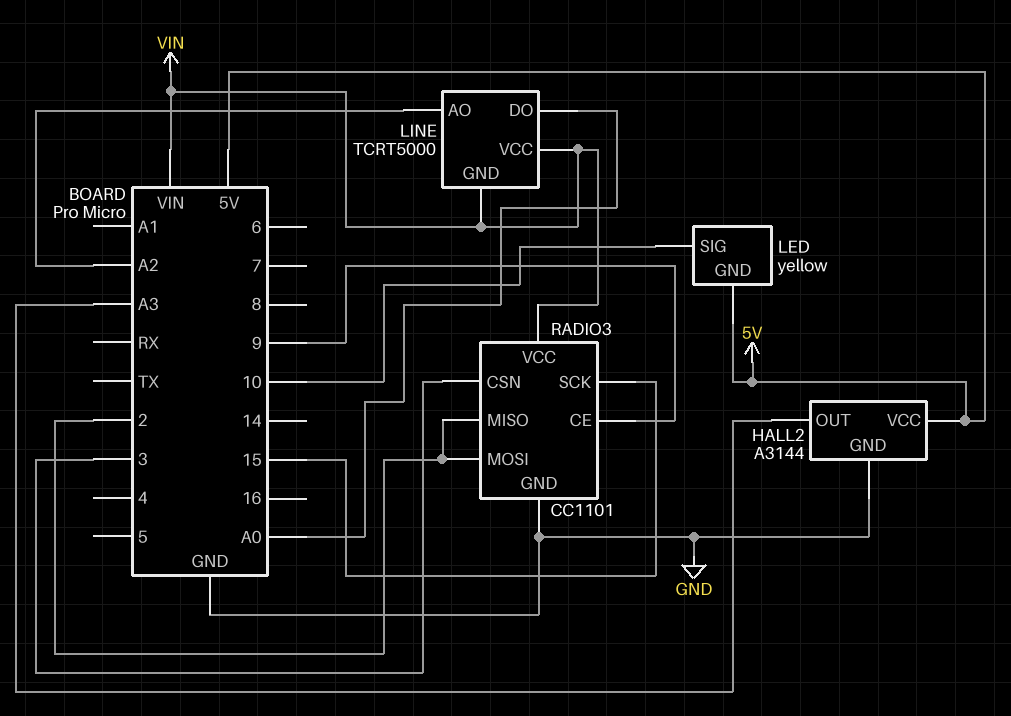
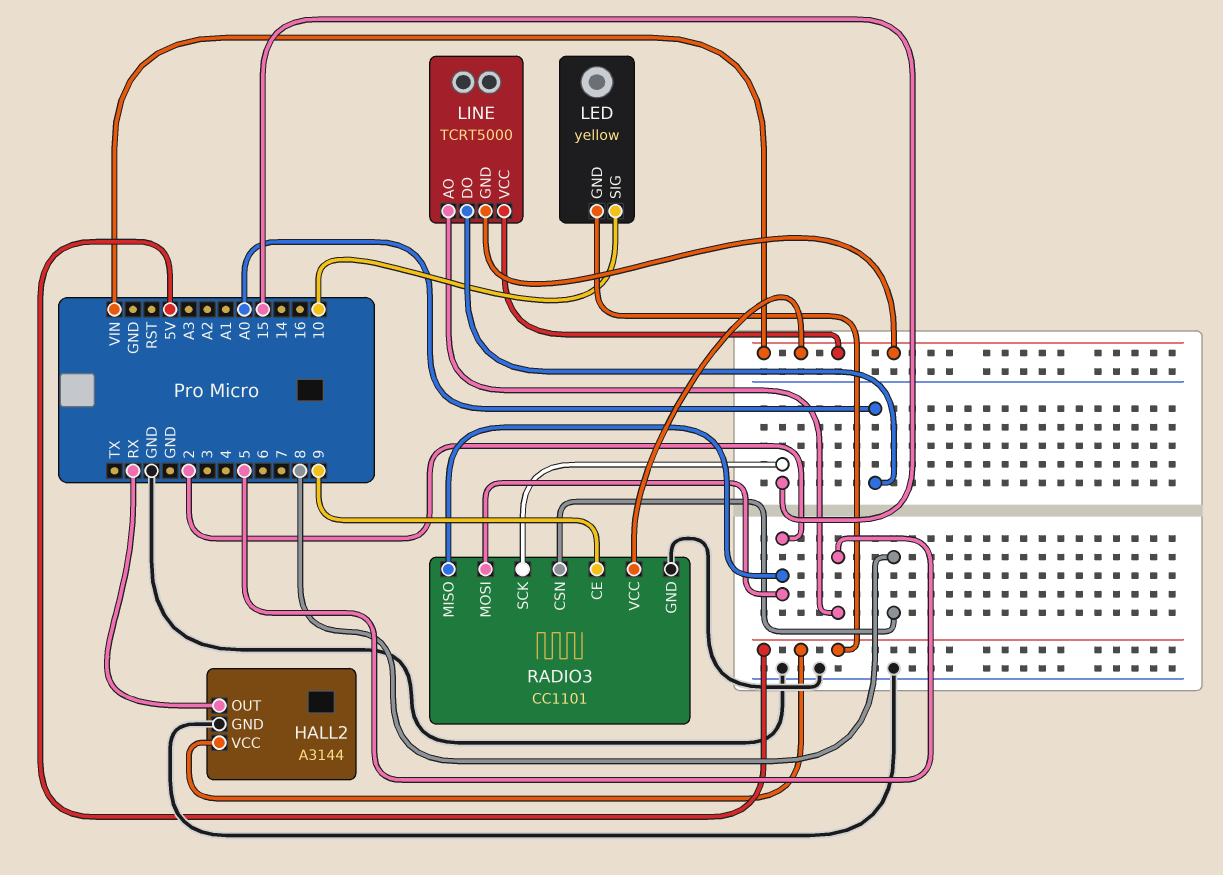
HALL2 pin OUT: A3 -> RX
LINE pin AO: A2 -> 5
RADIO3 pin CSN: 3 -> 8

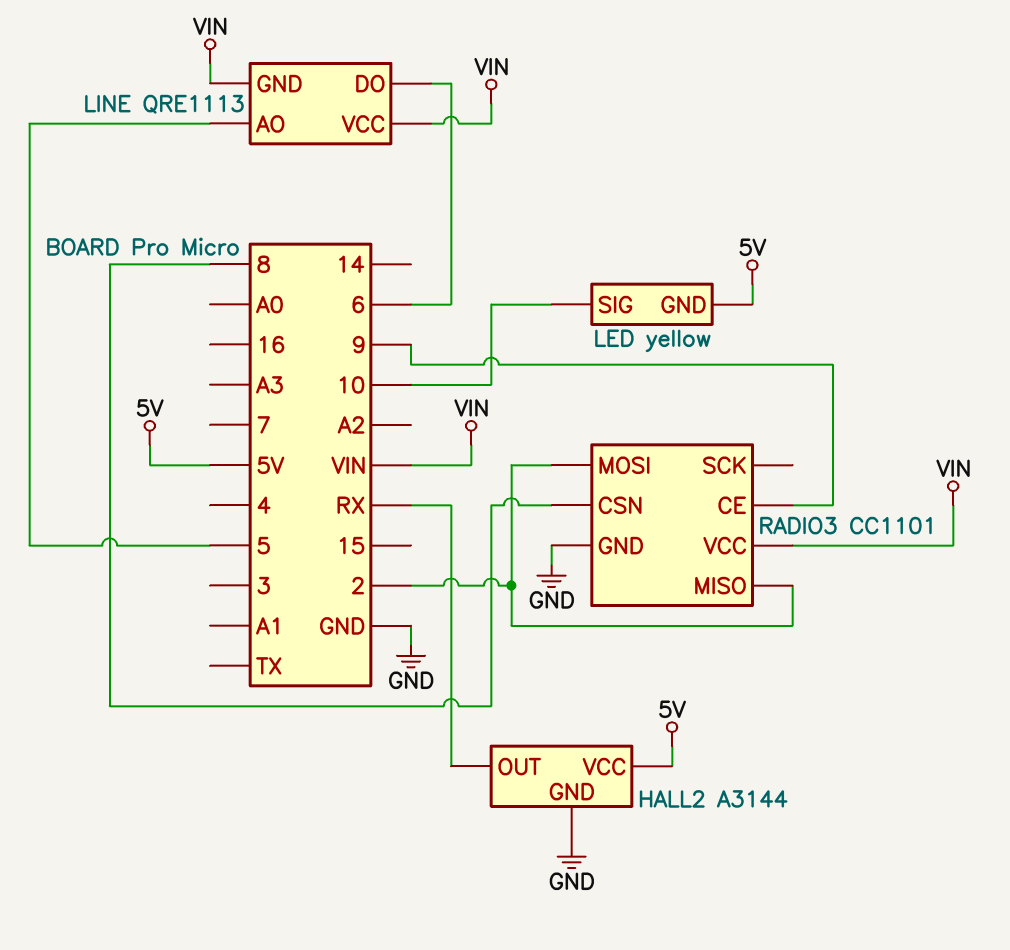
LINE: TCRT5000 -> QRE1113
LINE pin DO: A0 -> 6
RADIO3 pin SCK: 15 -> none

